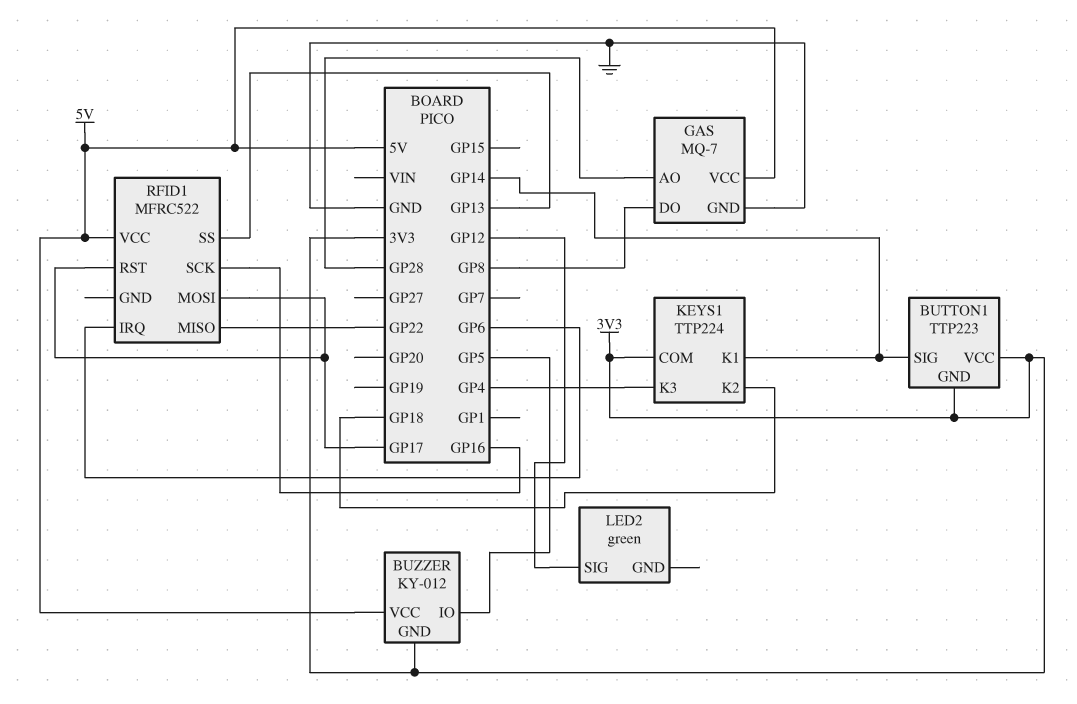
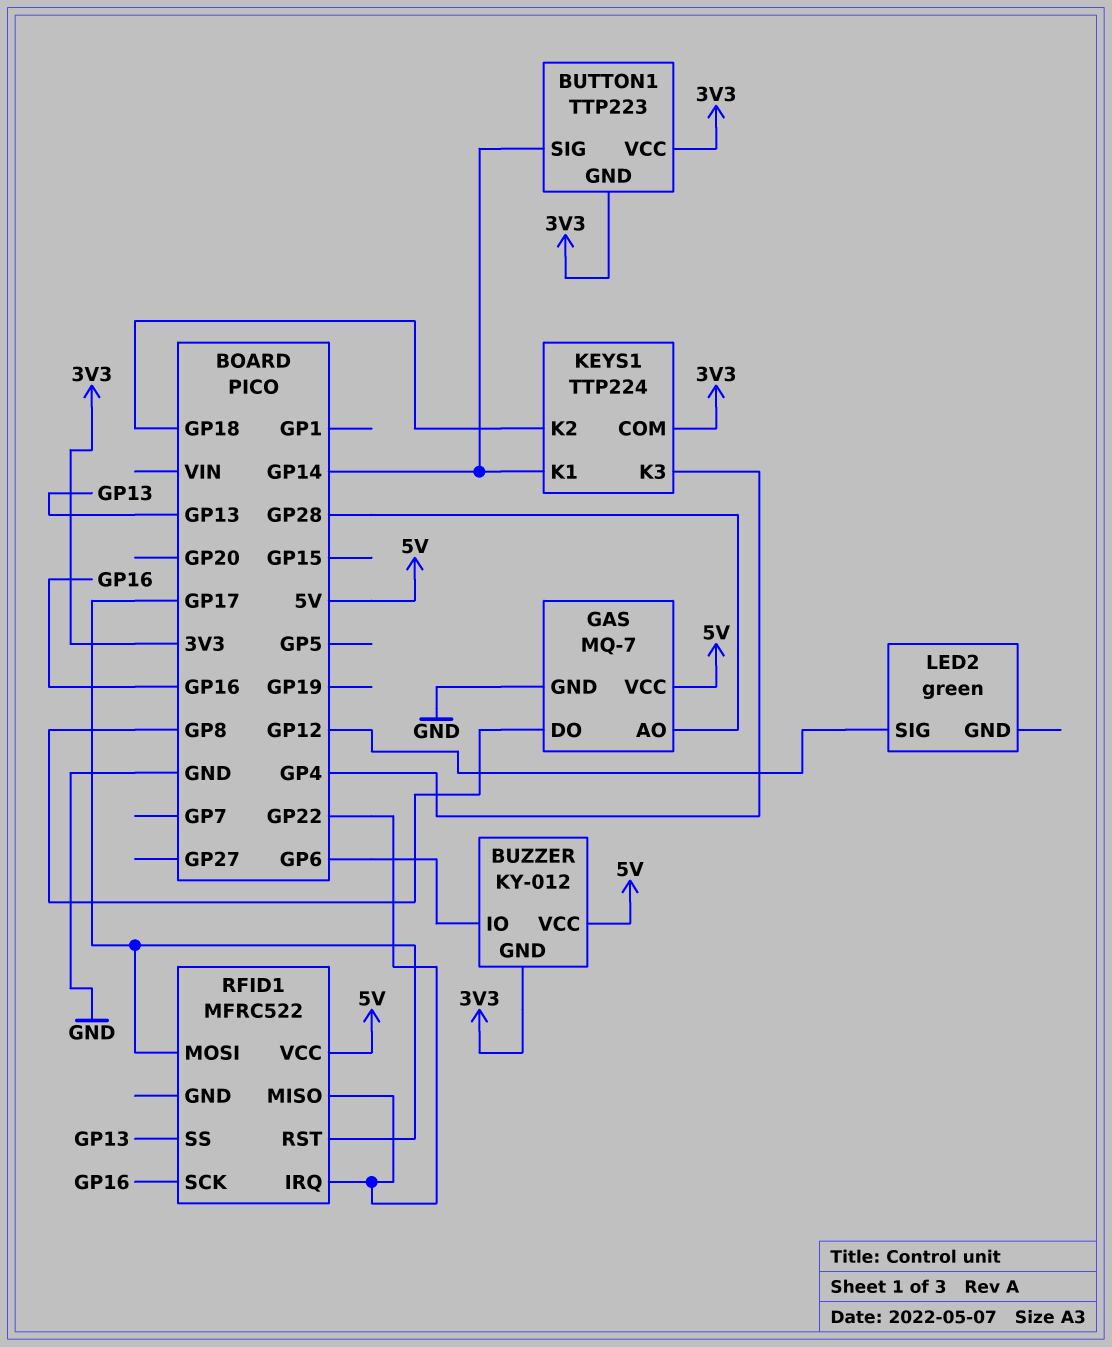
BUZZER pin IO: GP5 -> GP6
RFID1 pin IRQ: GP6 -> GP22

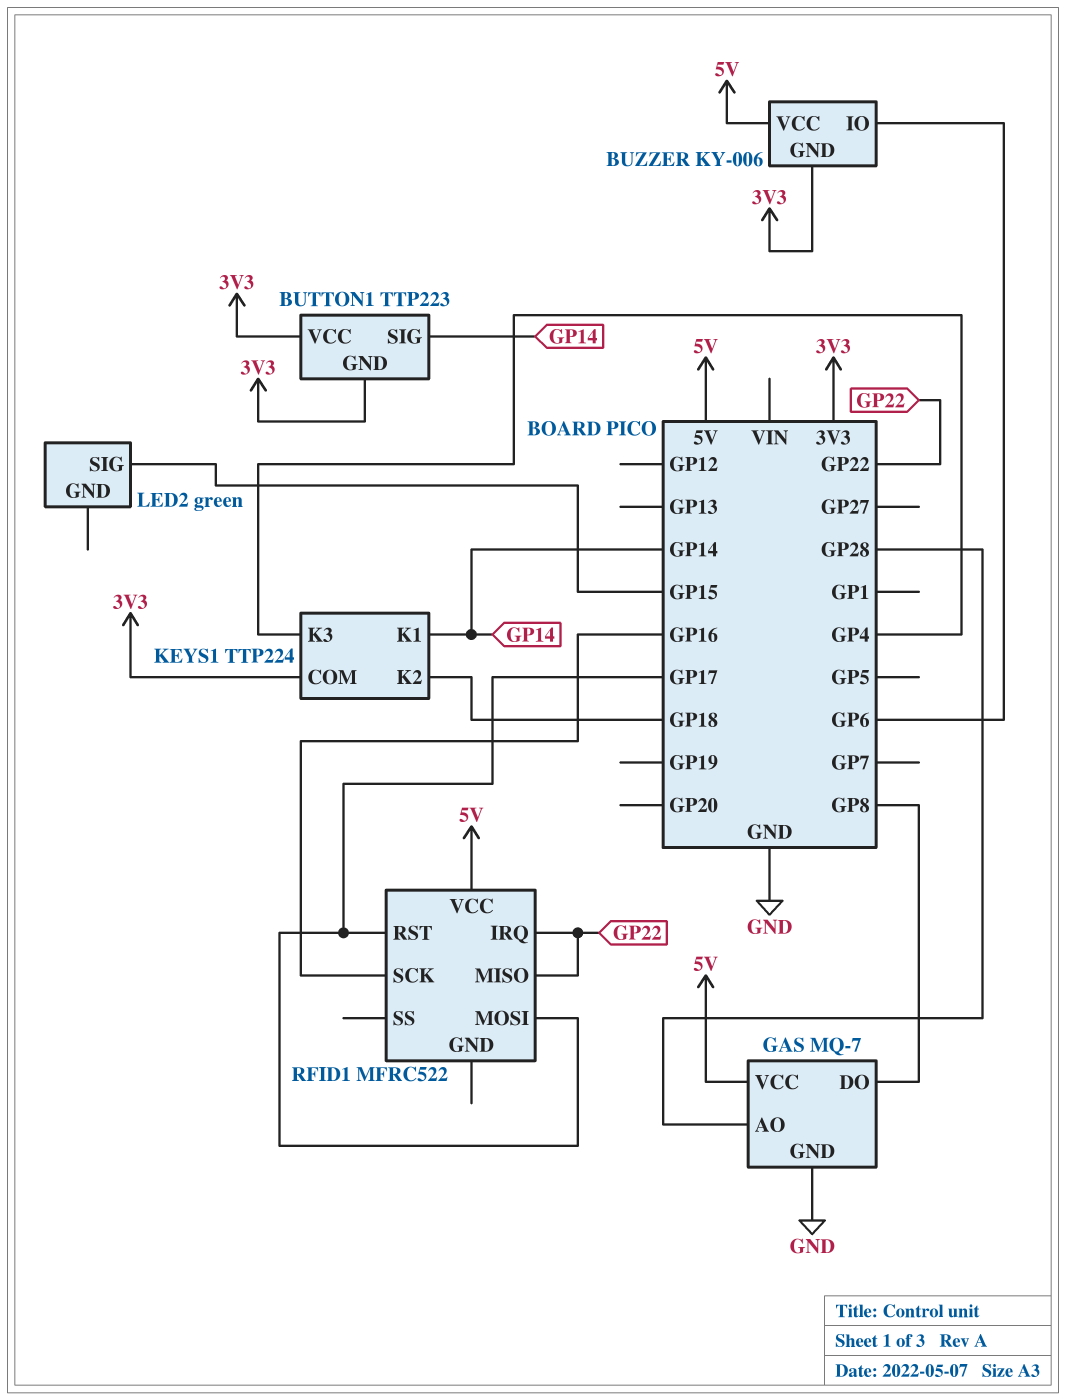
BUZZER: KY-012 -> KY-006
LED2 pin SIG: GP12 -> GP15
RFID1 pin SS: GP13 -> none

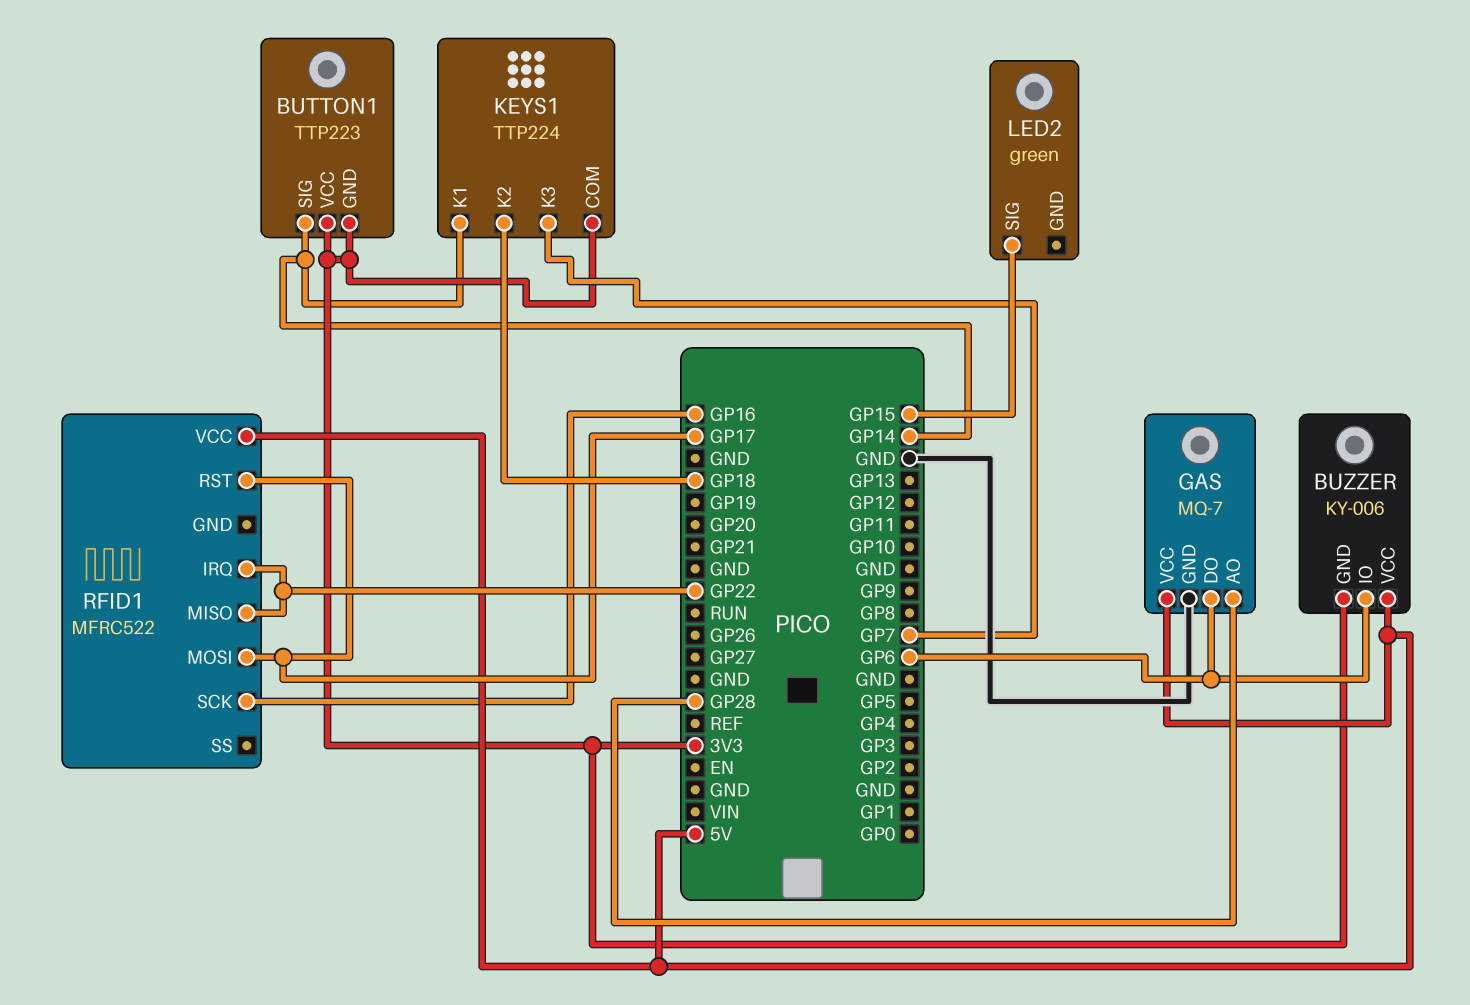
GAS pin DO: GP8 -> GP6
KEYS1 pin K3: GP4 -> GP7

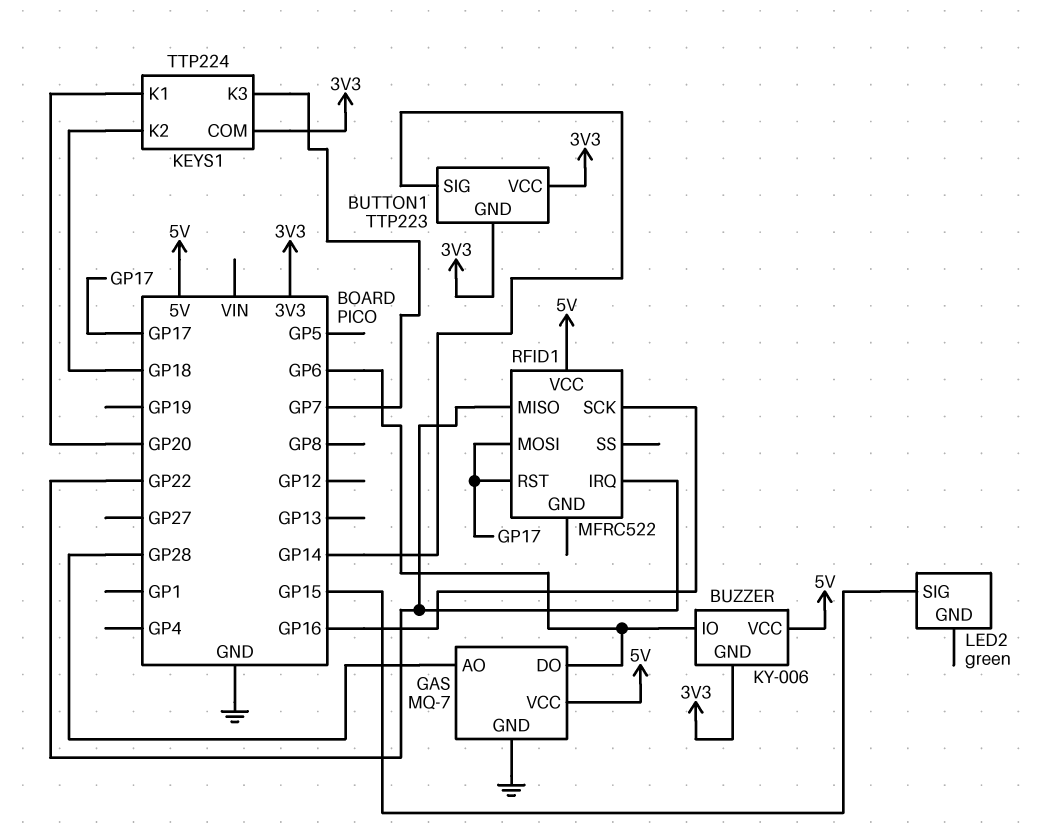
KEYS1 pin K1: GP14 -> GP20

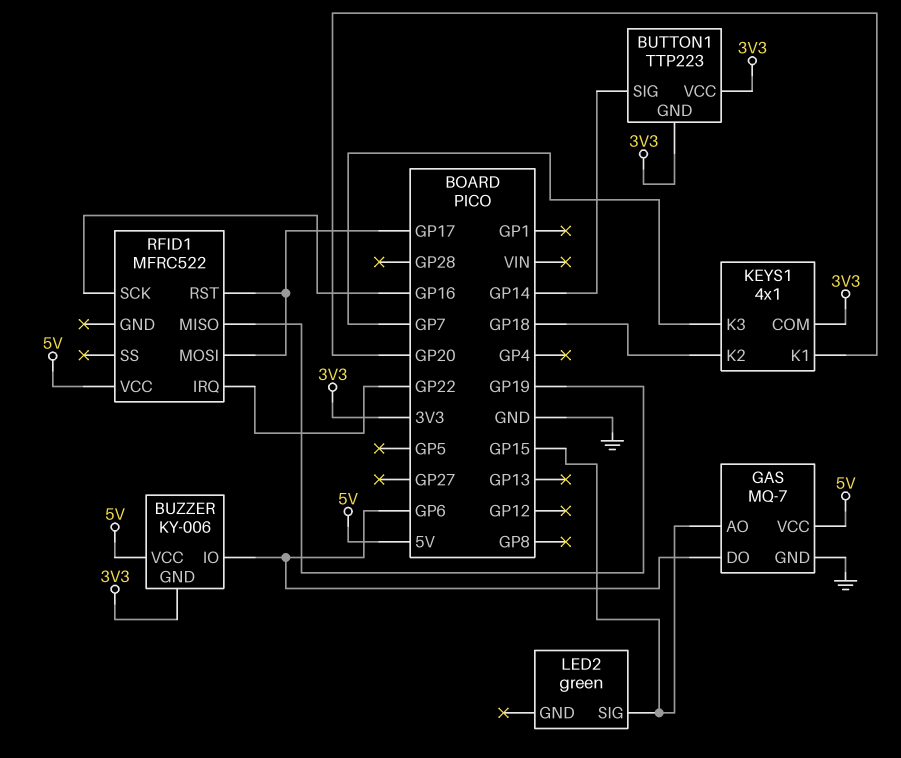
GAS pin AO: GP28 -> GP15
KEYS1: TTP224 -> 4x1
RFID1 pin MISO: GP22 -> GP19

